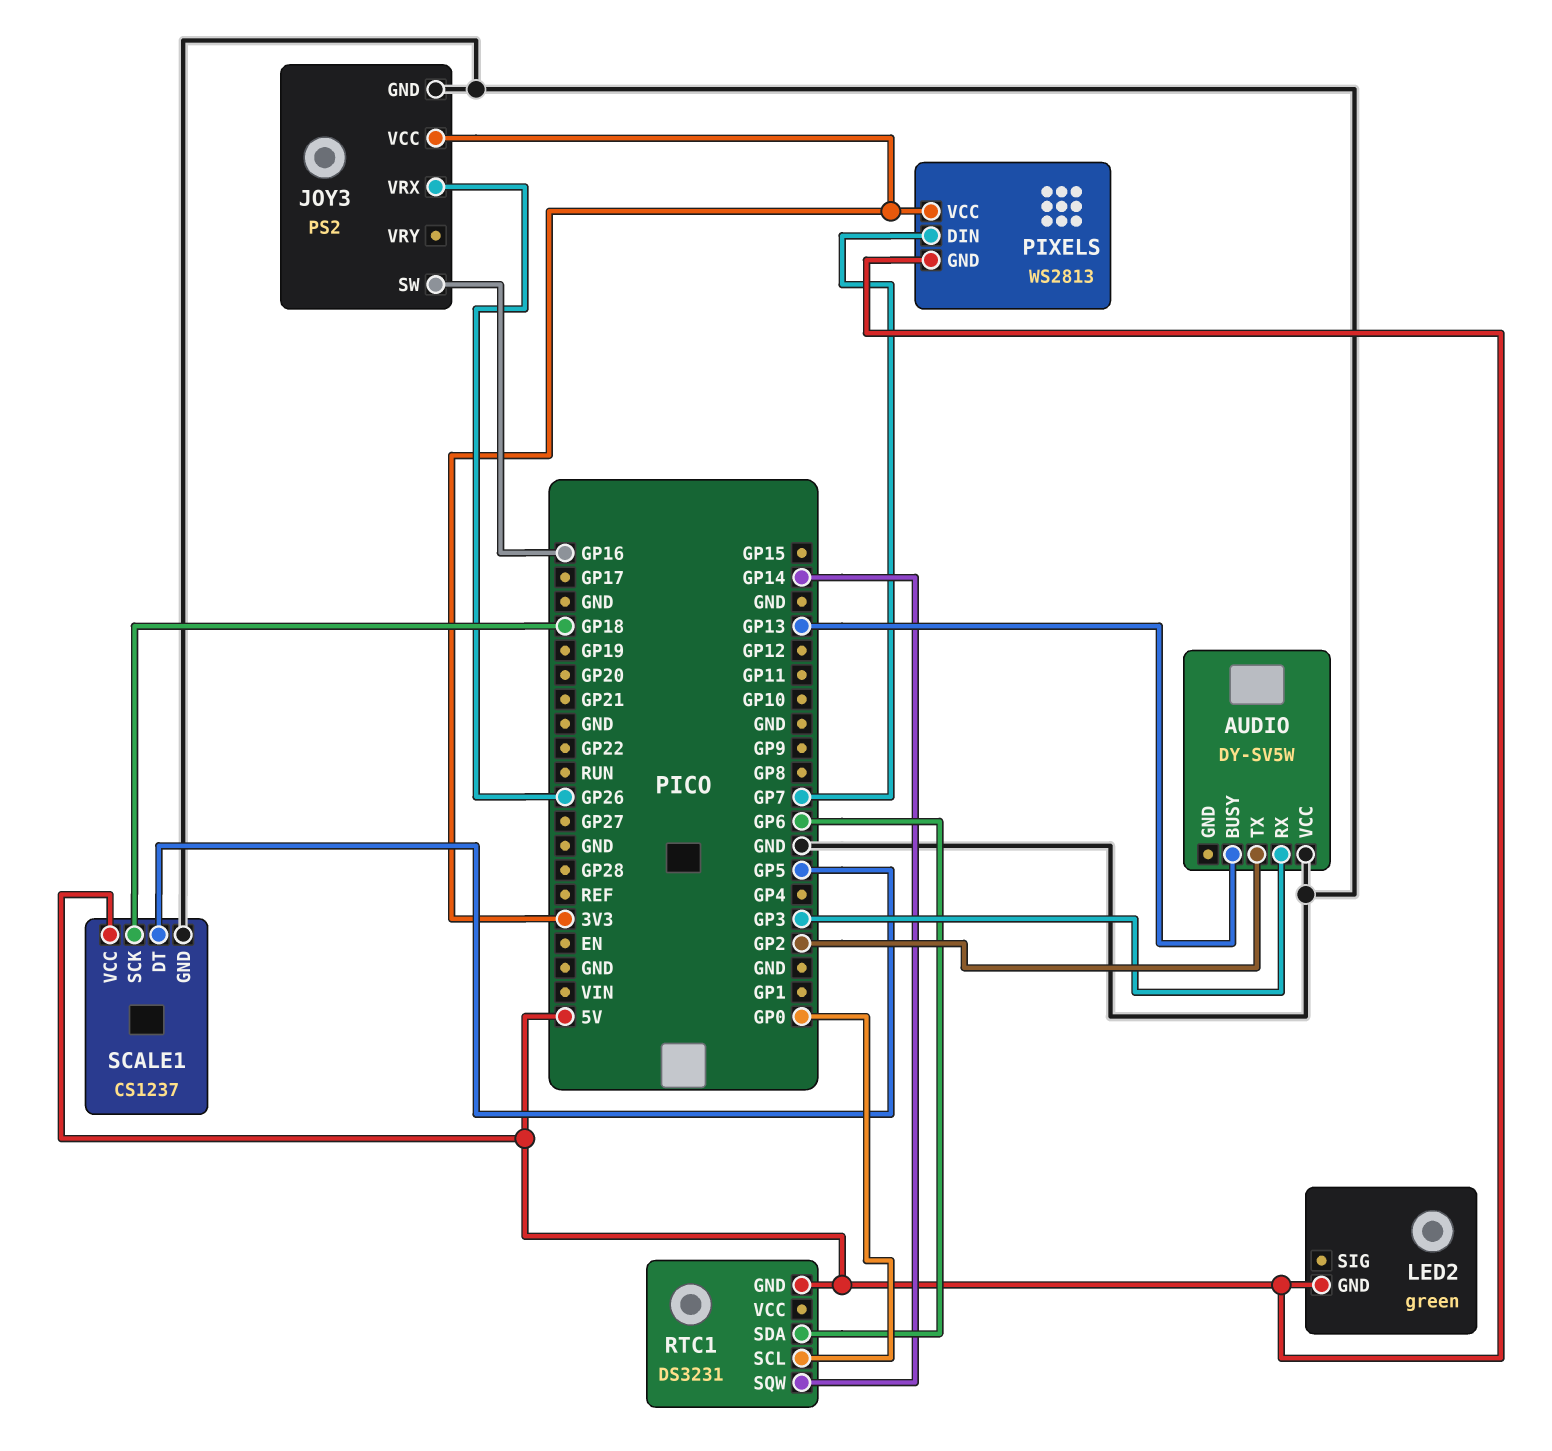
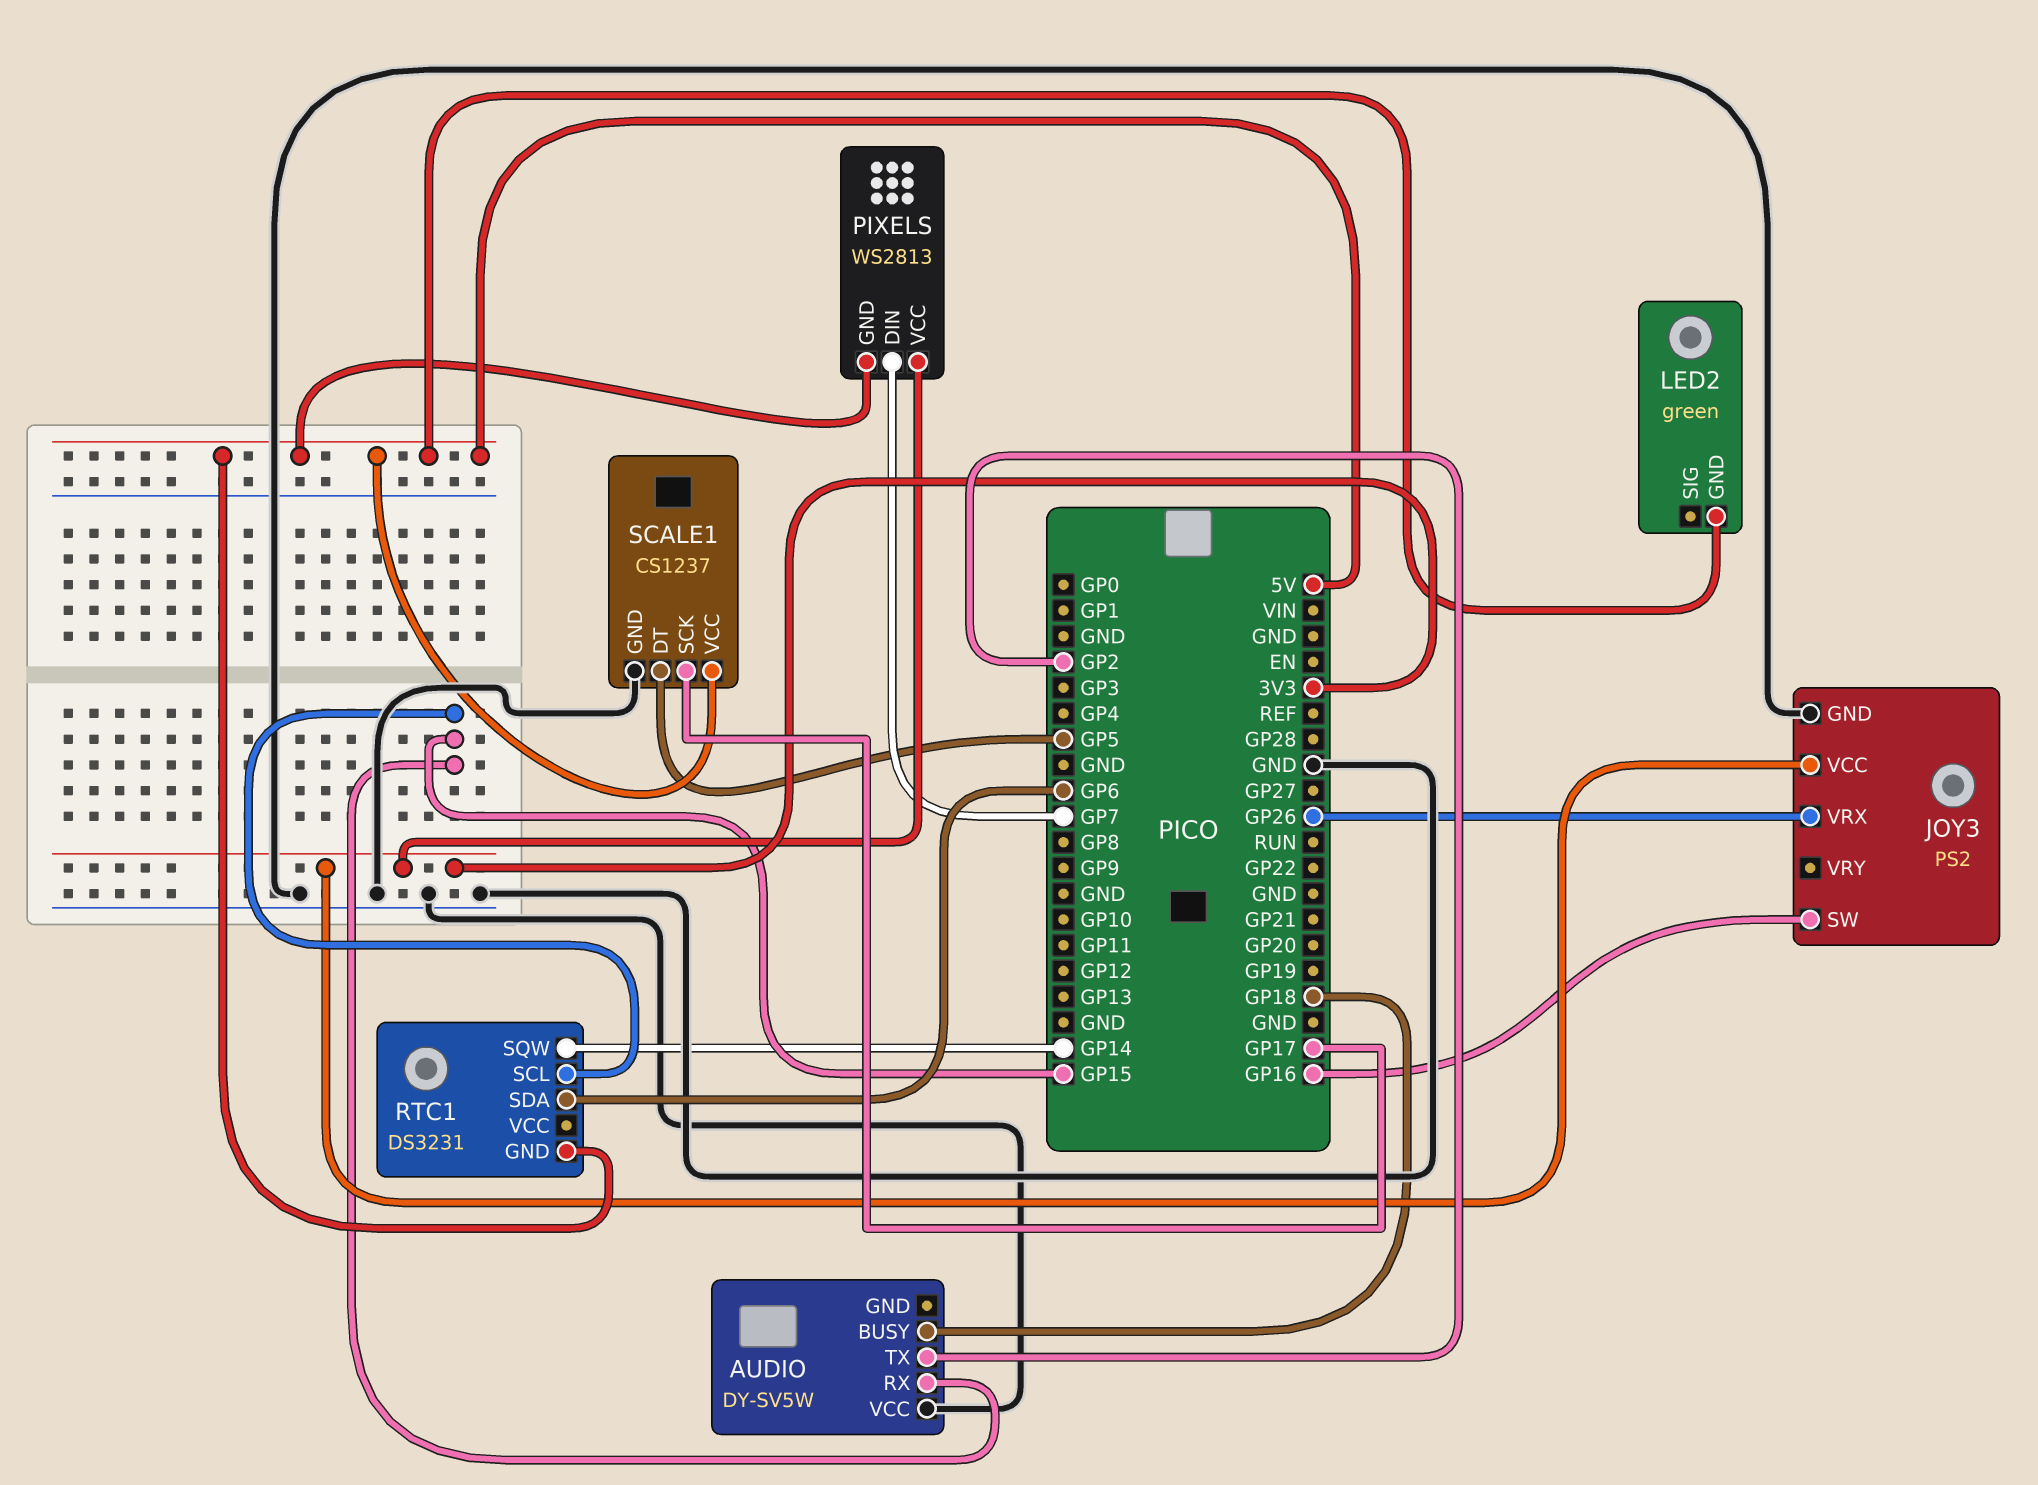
AUDIO pin BUSY: GP13 -> GP18
AUDIO pin RX: GP3 -> GP15
RTC1 pin SCL: GP0 -> GP15
SCALE1 pin SCK: GP18 -> GP17

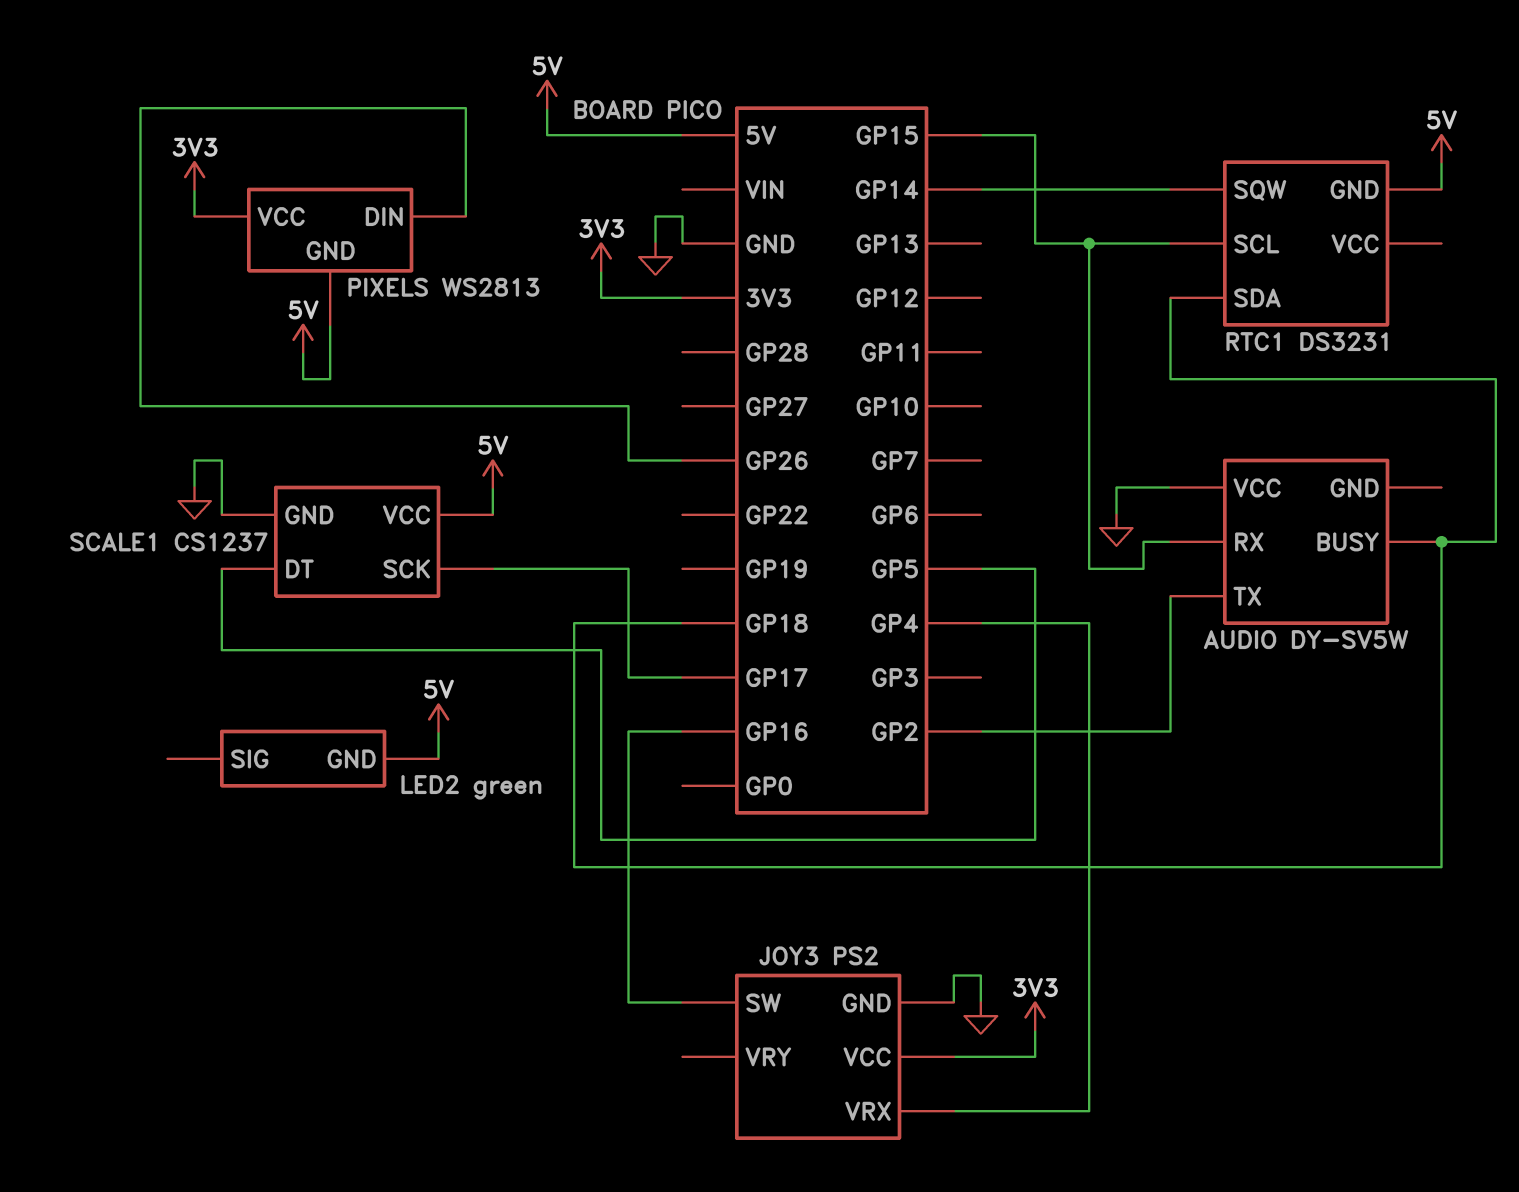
JOY3 pin VRX: GP26 -> GP4
PIXELS pin DIN: GP7 -> GP26
RTC1 pin SDA: GP6 -> GP18

